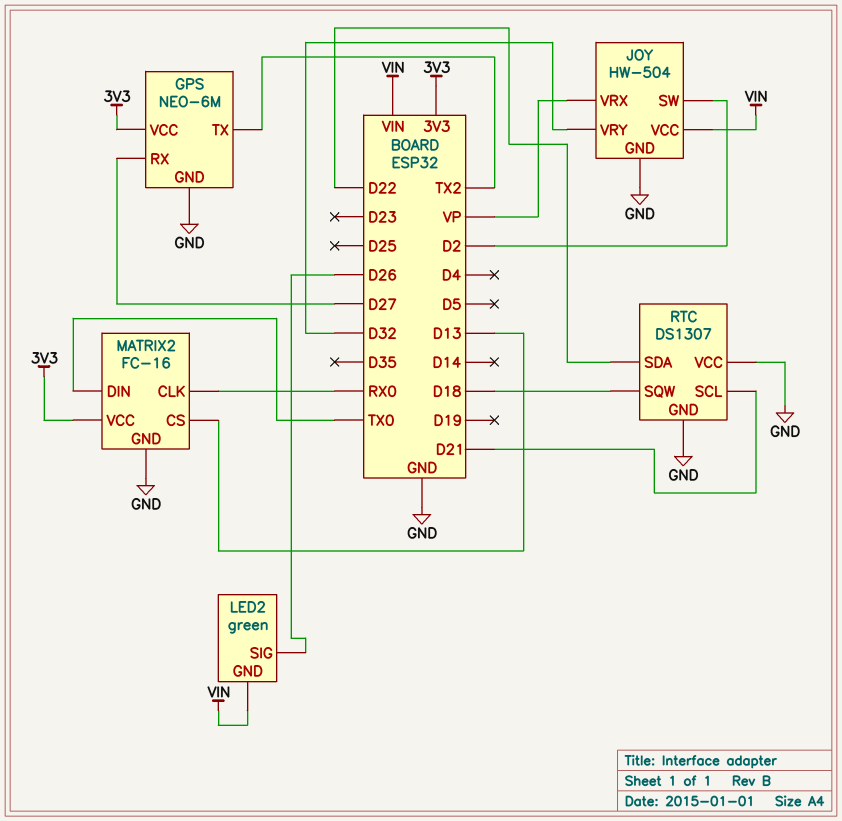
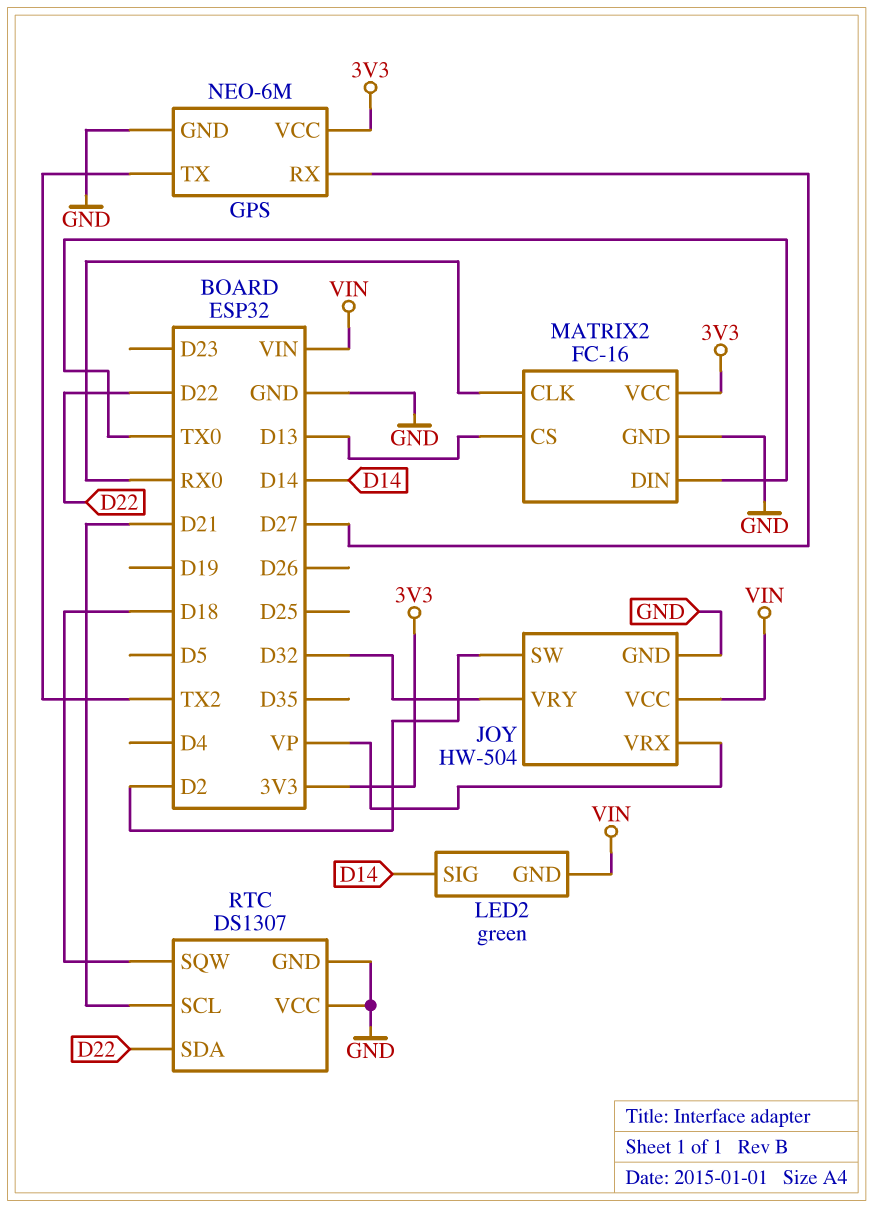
LED2 pin SIG: D26 -> D14

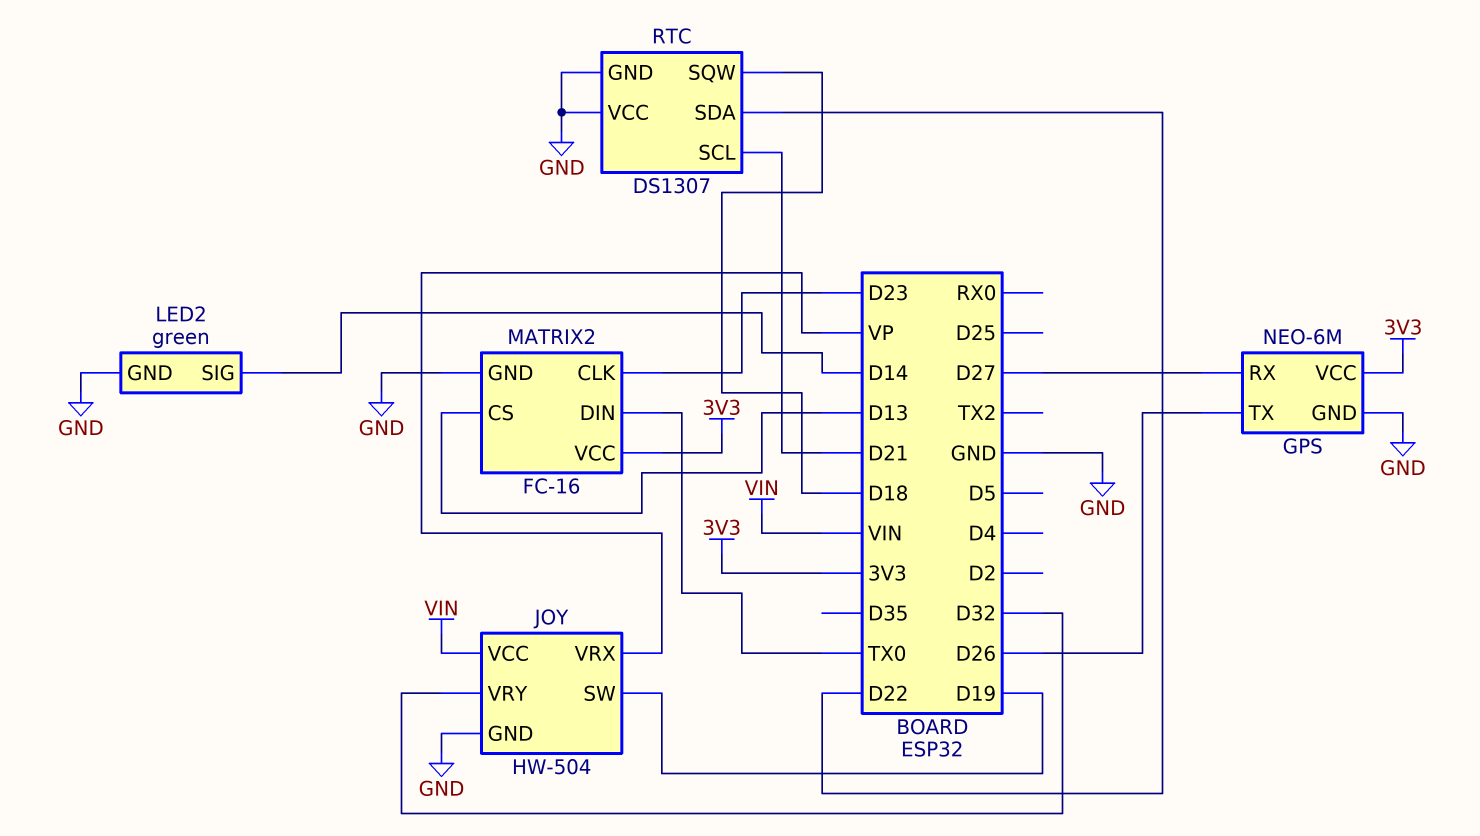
GPS pin TX: TX2 -> D26
JOY pin SW: D2 -> D19
LED2 pin GND: VIN -> GND
MATRIX2 pin CLK: RX0 -> D23

